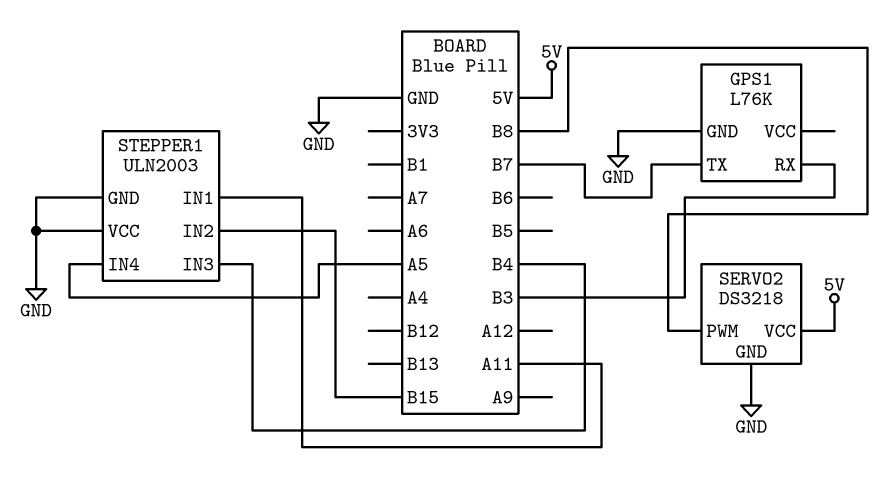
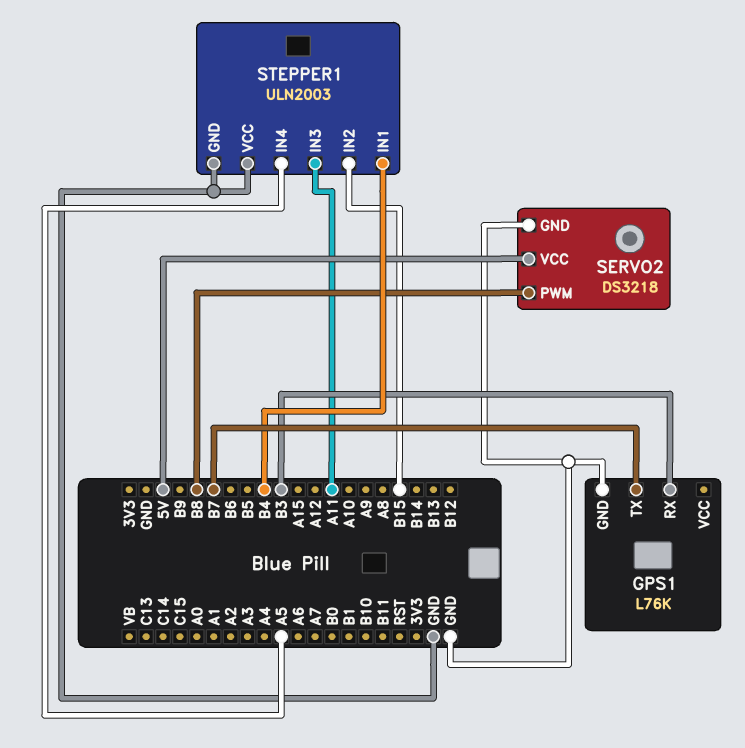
STEPPER1 pin IN1: A11 -> B4
STEPPER1 pin IN3: B4 -> A11

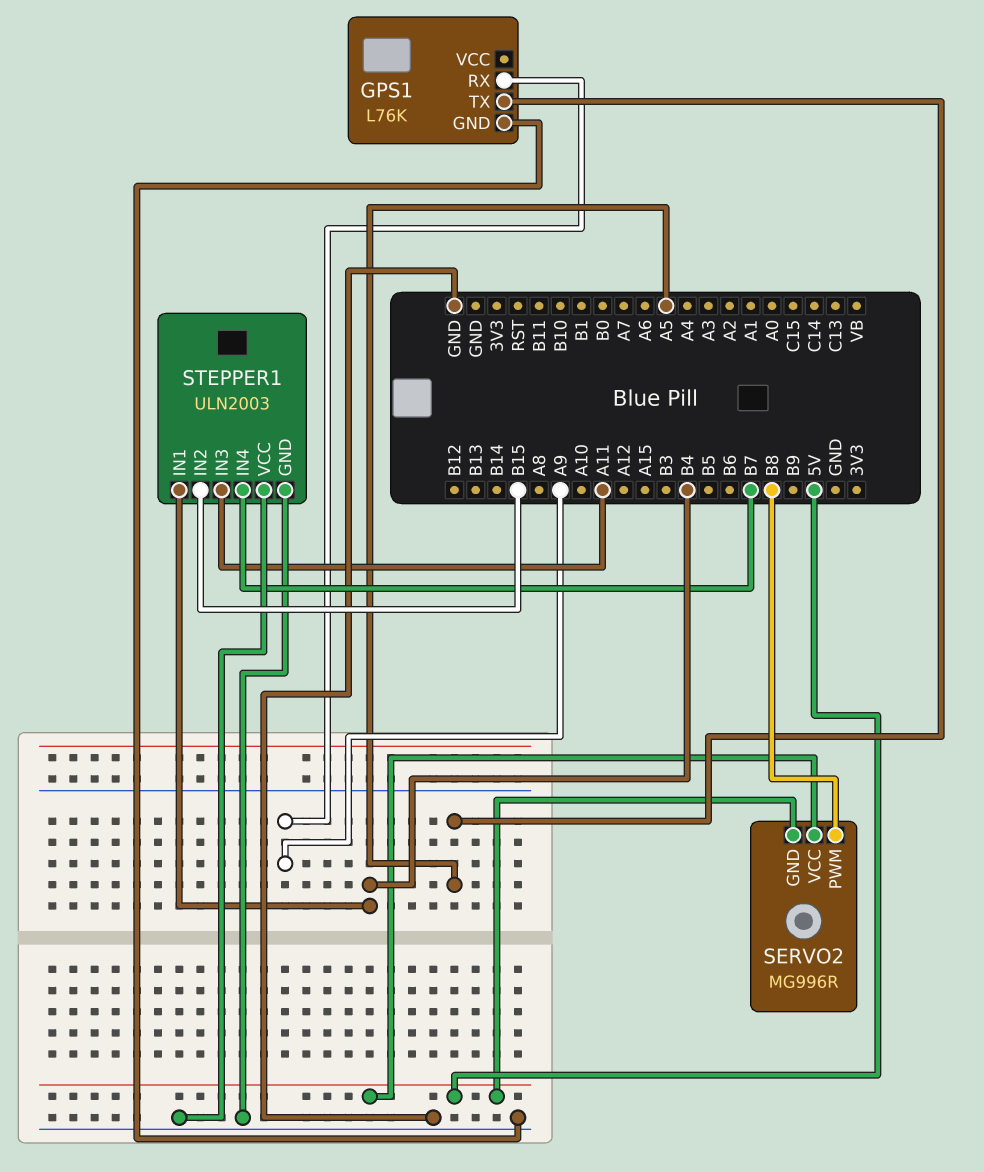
GPS1 pin RX: B3 -> A9
GPS1 pin TX: B7 -> A5
SERVO2: DS3218 -> MG996R
SERVO2 pin GND: GND -> 5V
STEPPER1 pin IN4: A5 -> B7

